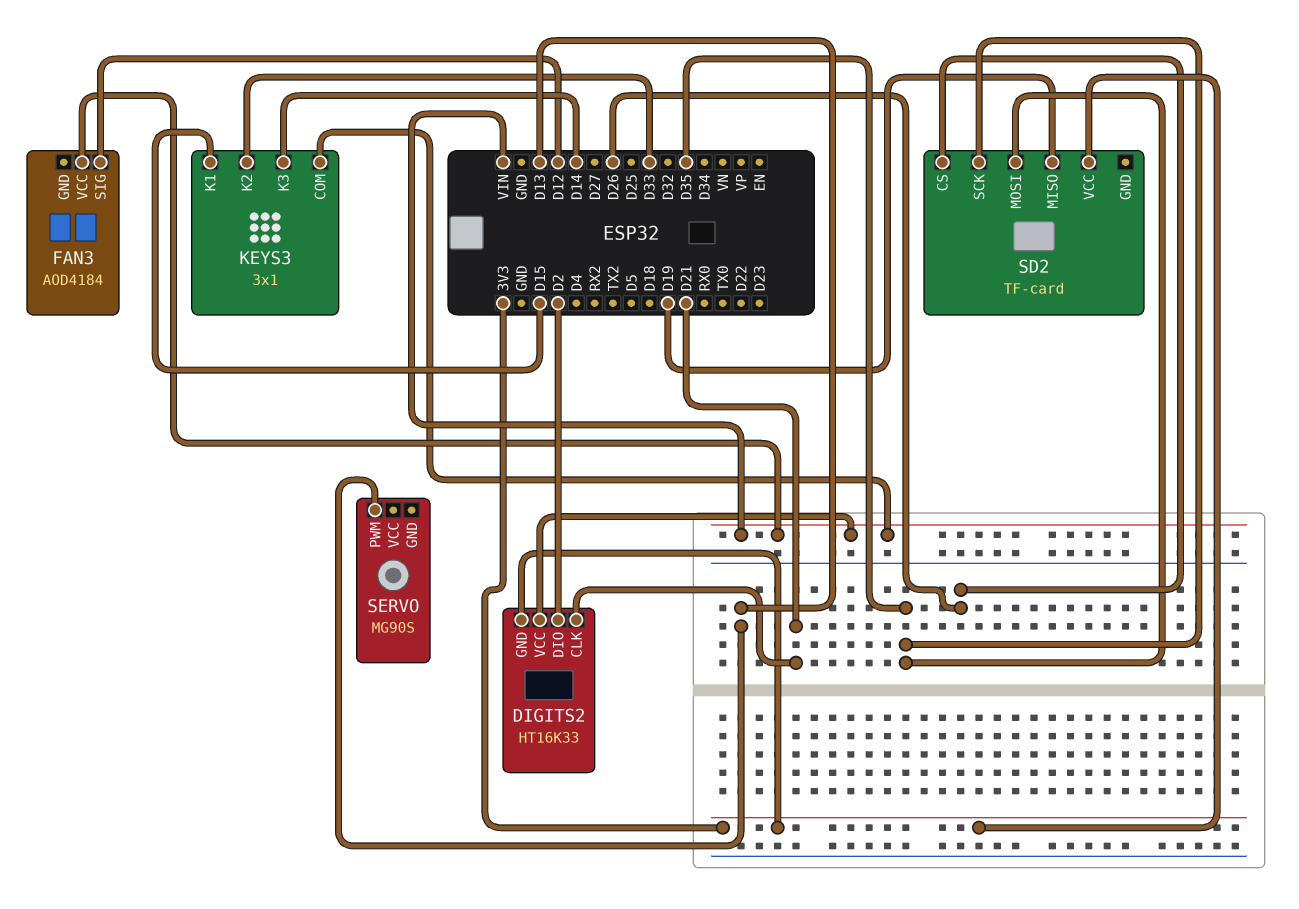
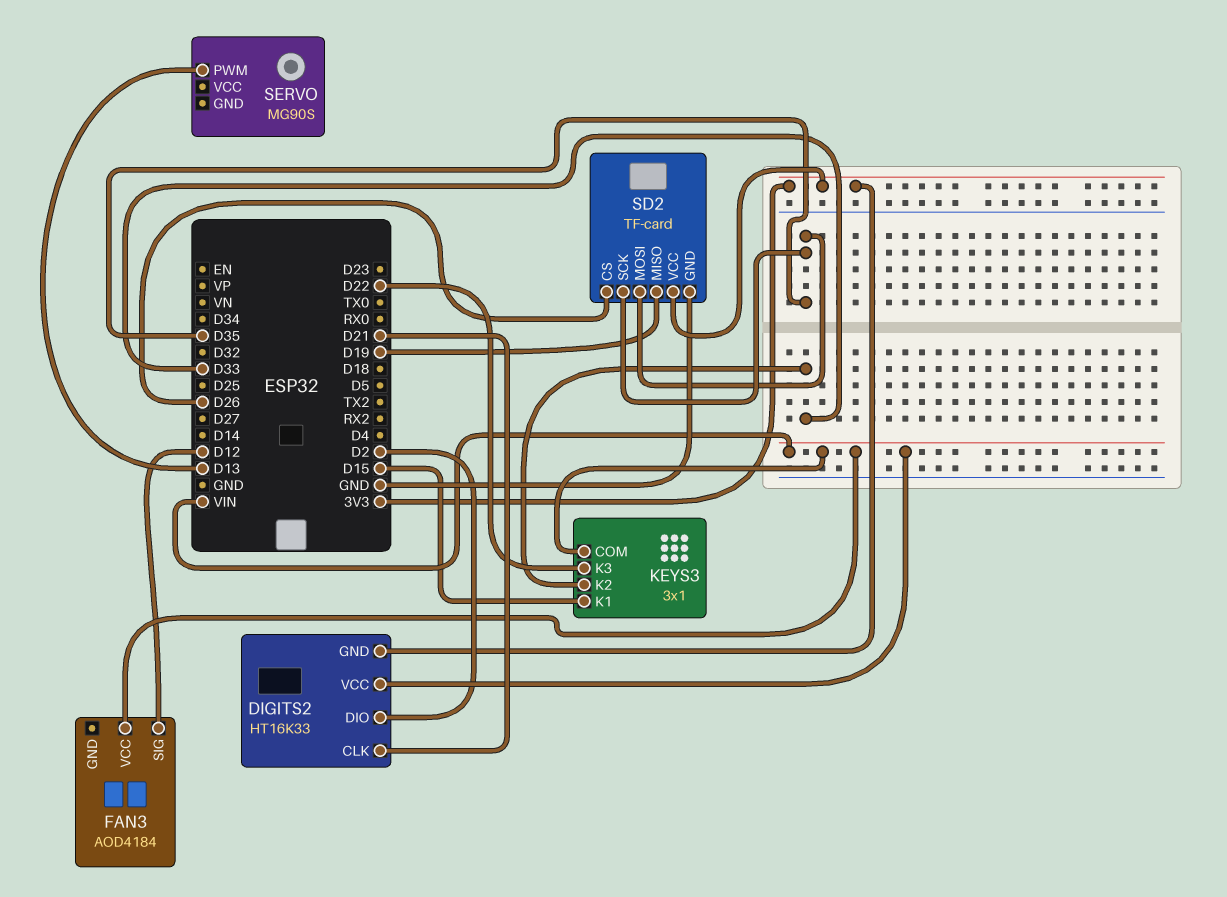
KEYS3 pin K3: D14 -> D22
SD2 pin GND: none -> GND

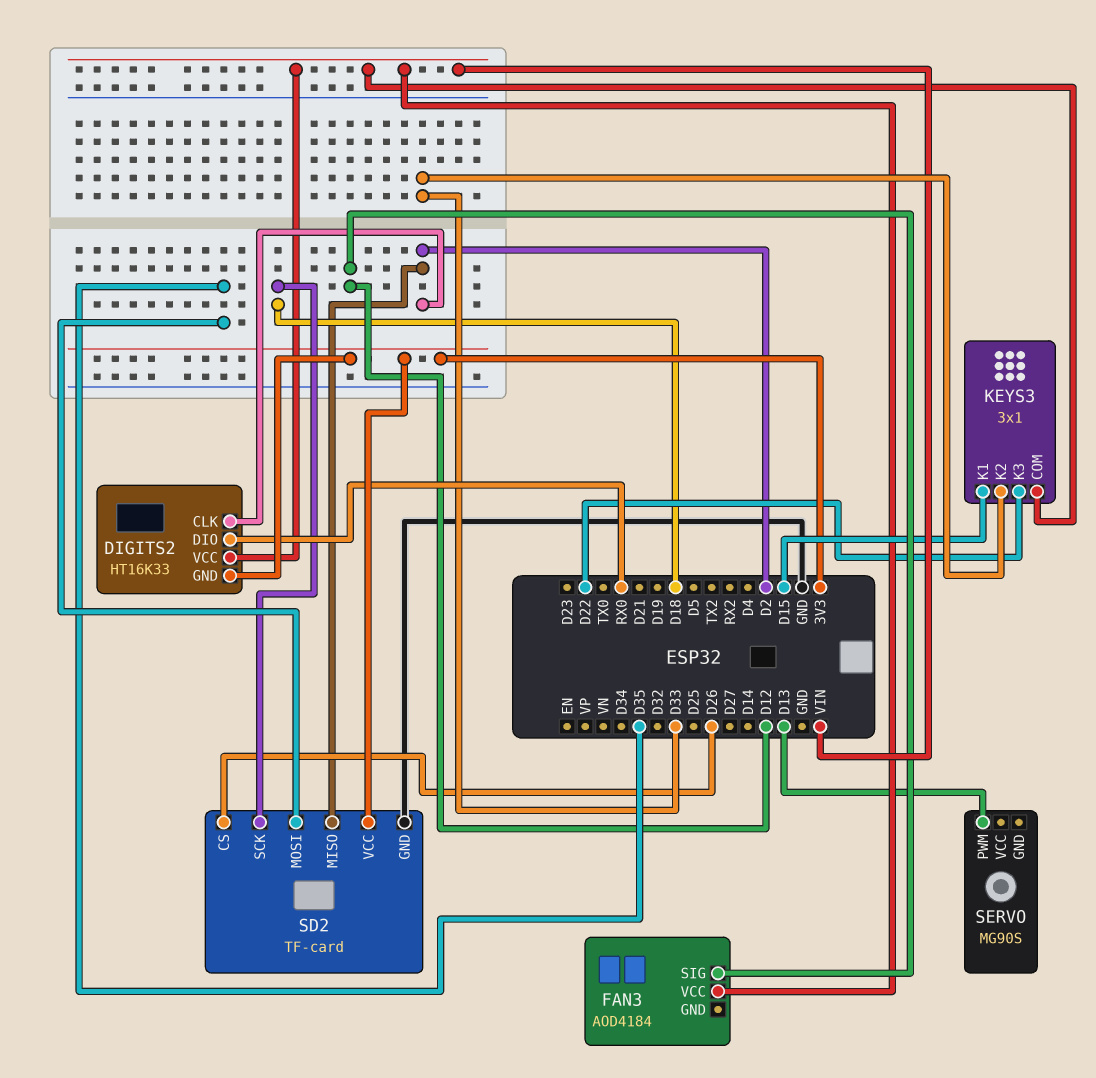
DIGITS2 pin CLK: D21 -> D2
DIGITS2 pin DIO: D2 -> RX0
SD2 pin MISO: D19 -> D2
SD2 pin SCK: D35 -> D18

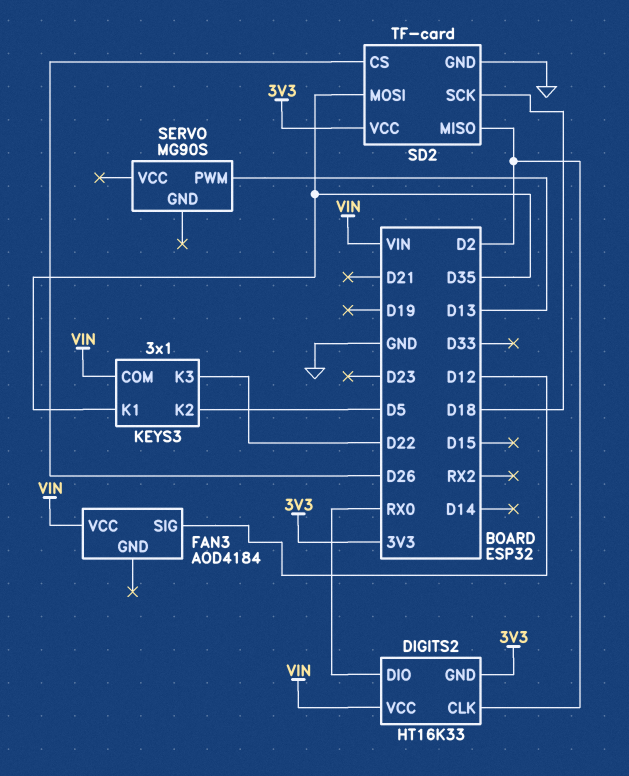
KEYS3 pin K1: D15 -> D35
KEYS3 pin K2: D33 -> D5

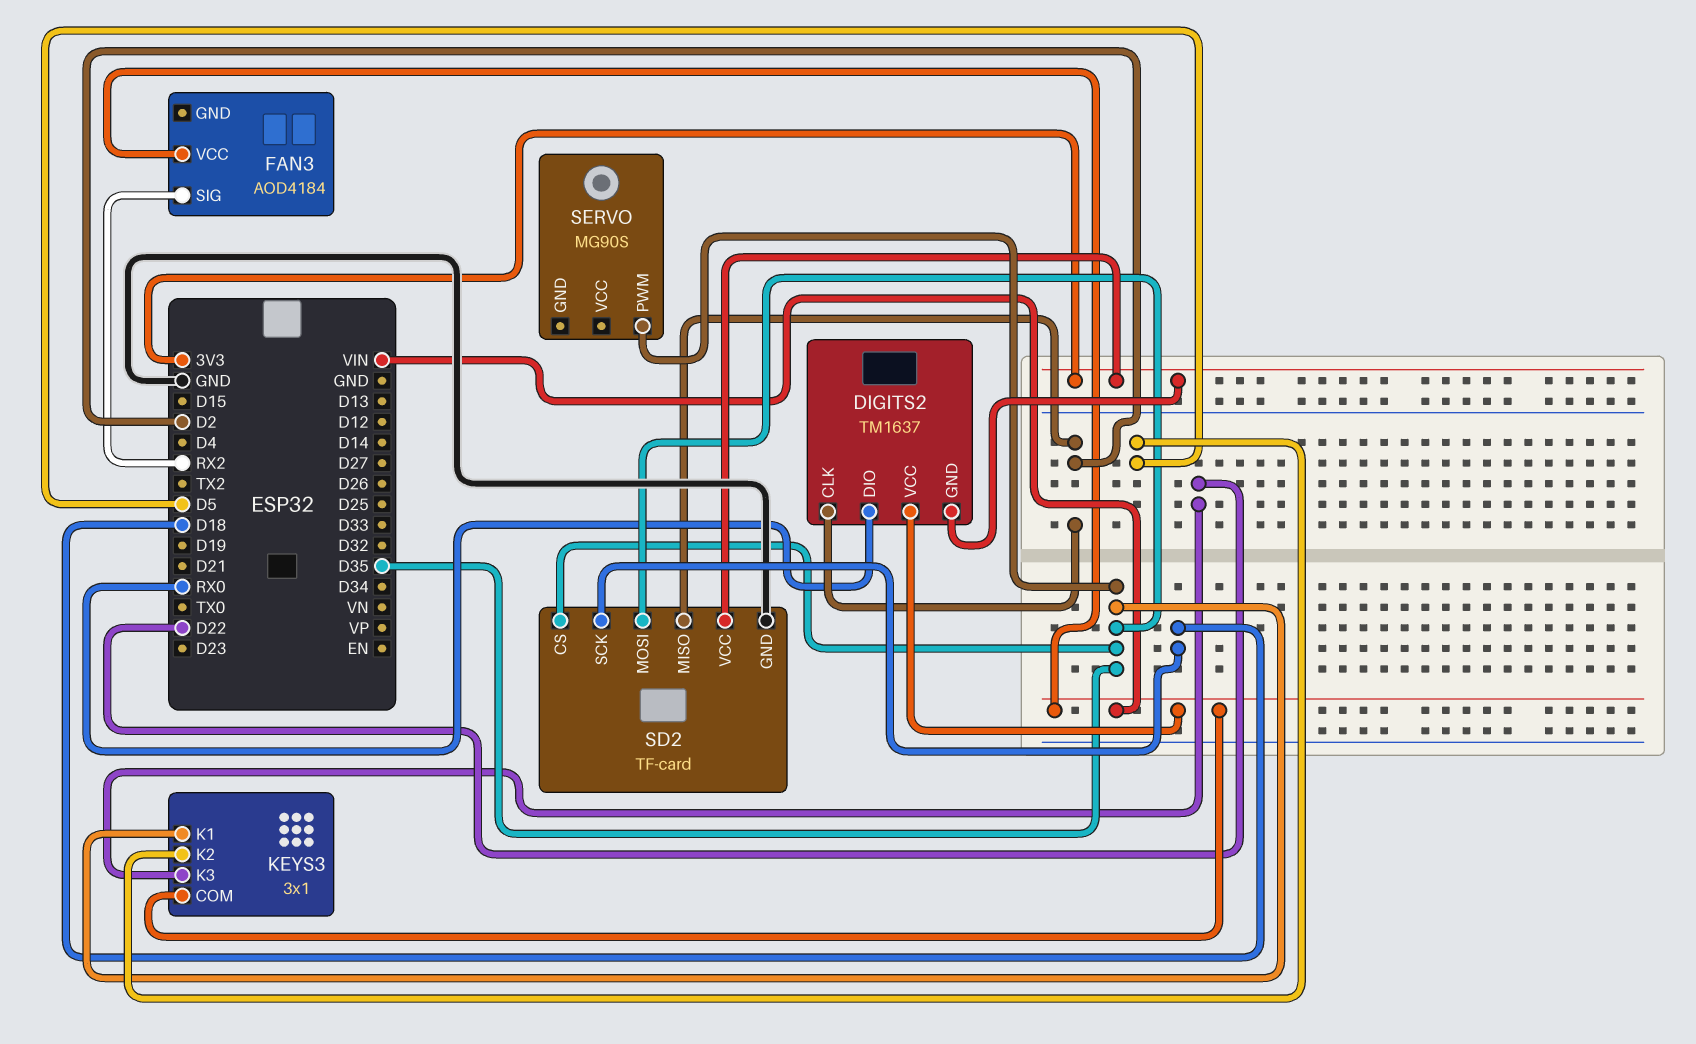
DIGITS2: HT16K33 -> TM1637
FAN3 pin SIG: D12 -> RX2
SD2 pin CS: D26 -> D35
SERVO pin PWM: D13 -> D35

